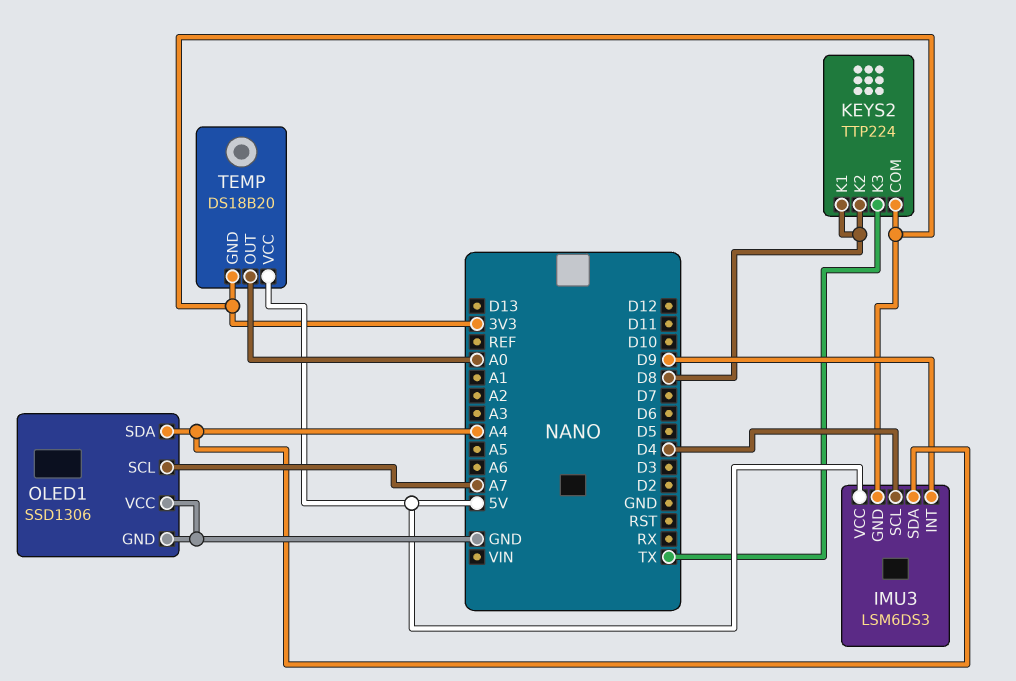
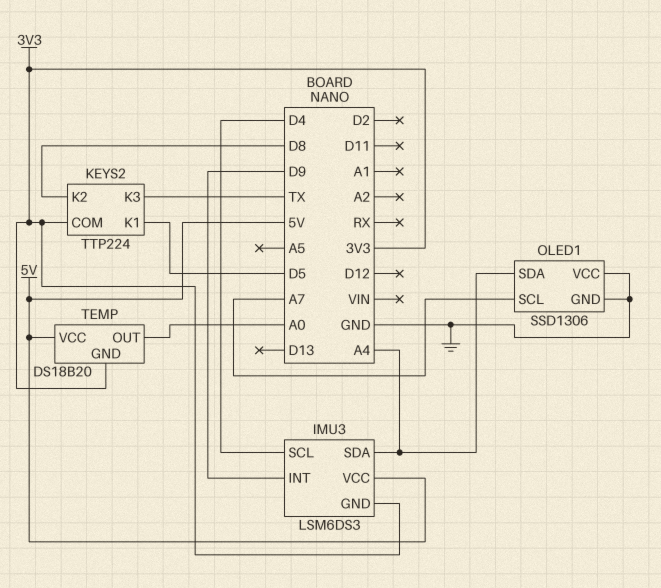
KEYS2 pin K1: D8 -> D5

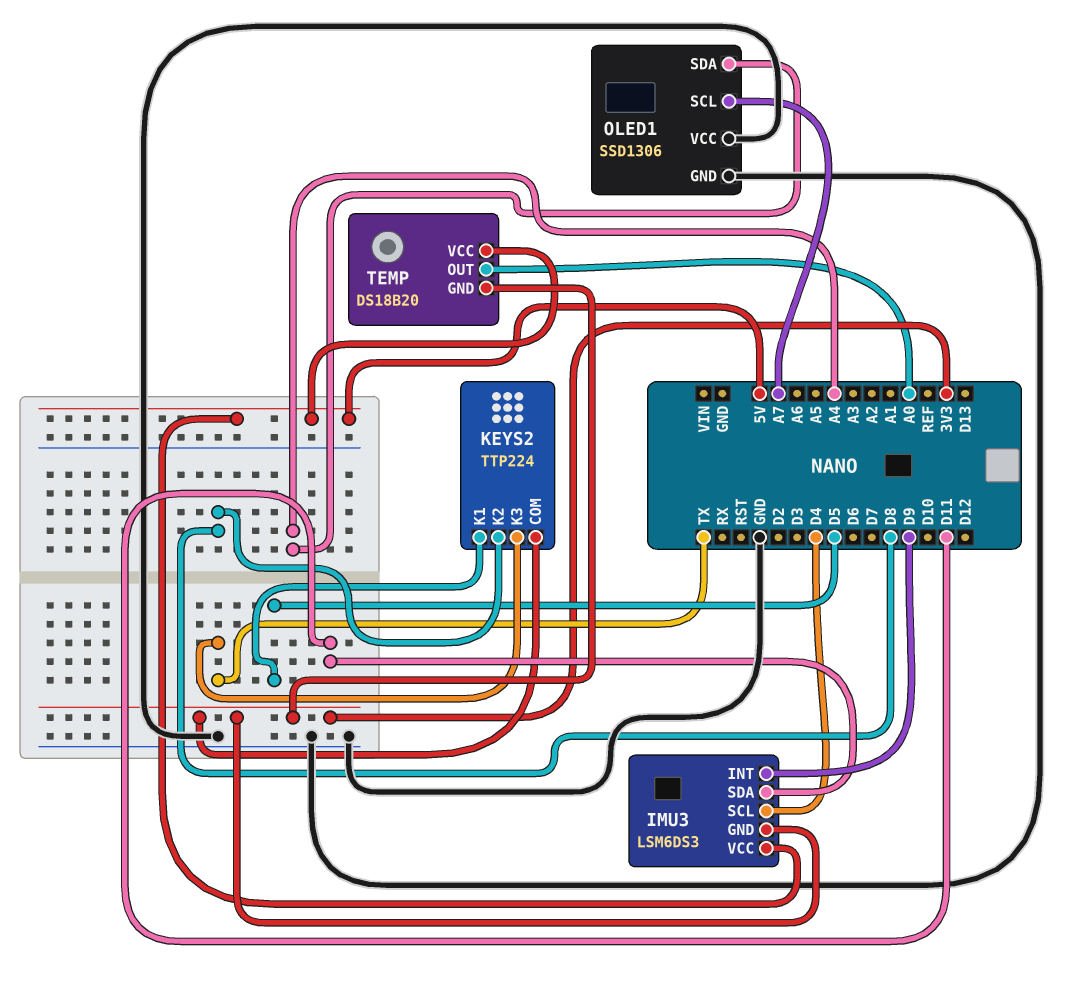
IMU3 pin SDA: A4 -> D11

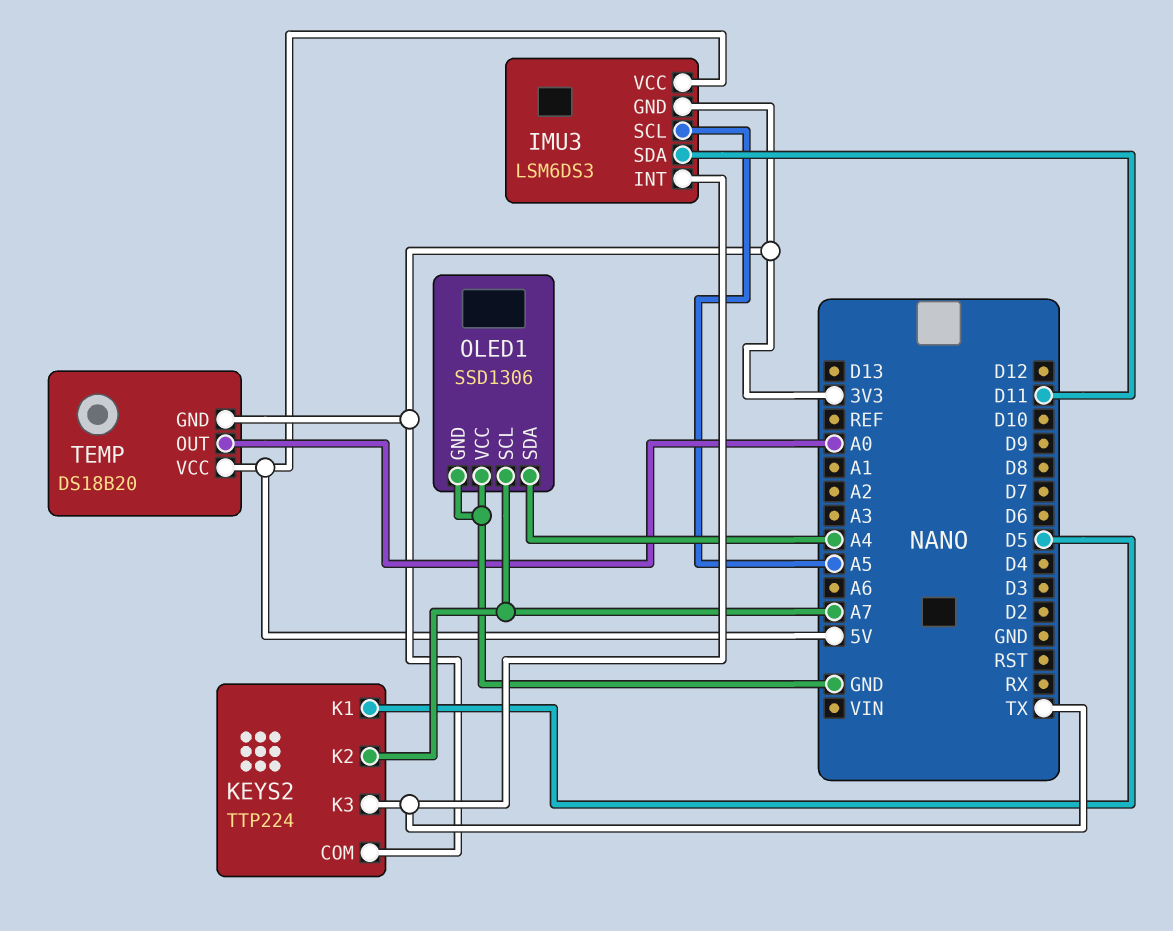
IMU3 pin INT: D9 -> TX
IMU3 pin SCL: D4 -> A5
KEYS2 pin K2: D8 -> A7

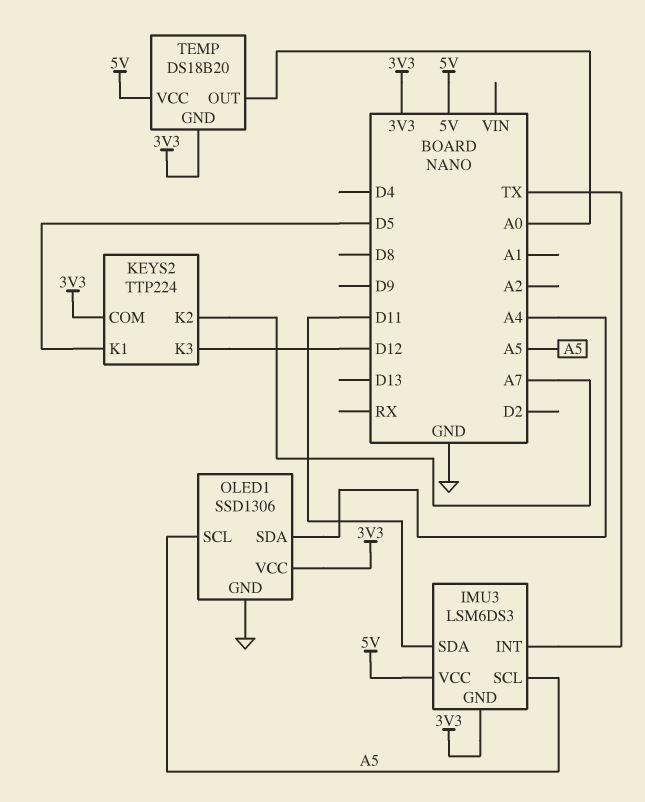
KEYS2 pin K3: TX -> D12
OLED1 pin SCL: A7 -> A5
OLED1 pin VCC: GND -> 3V3

